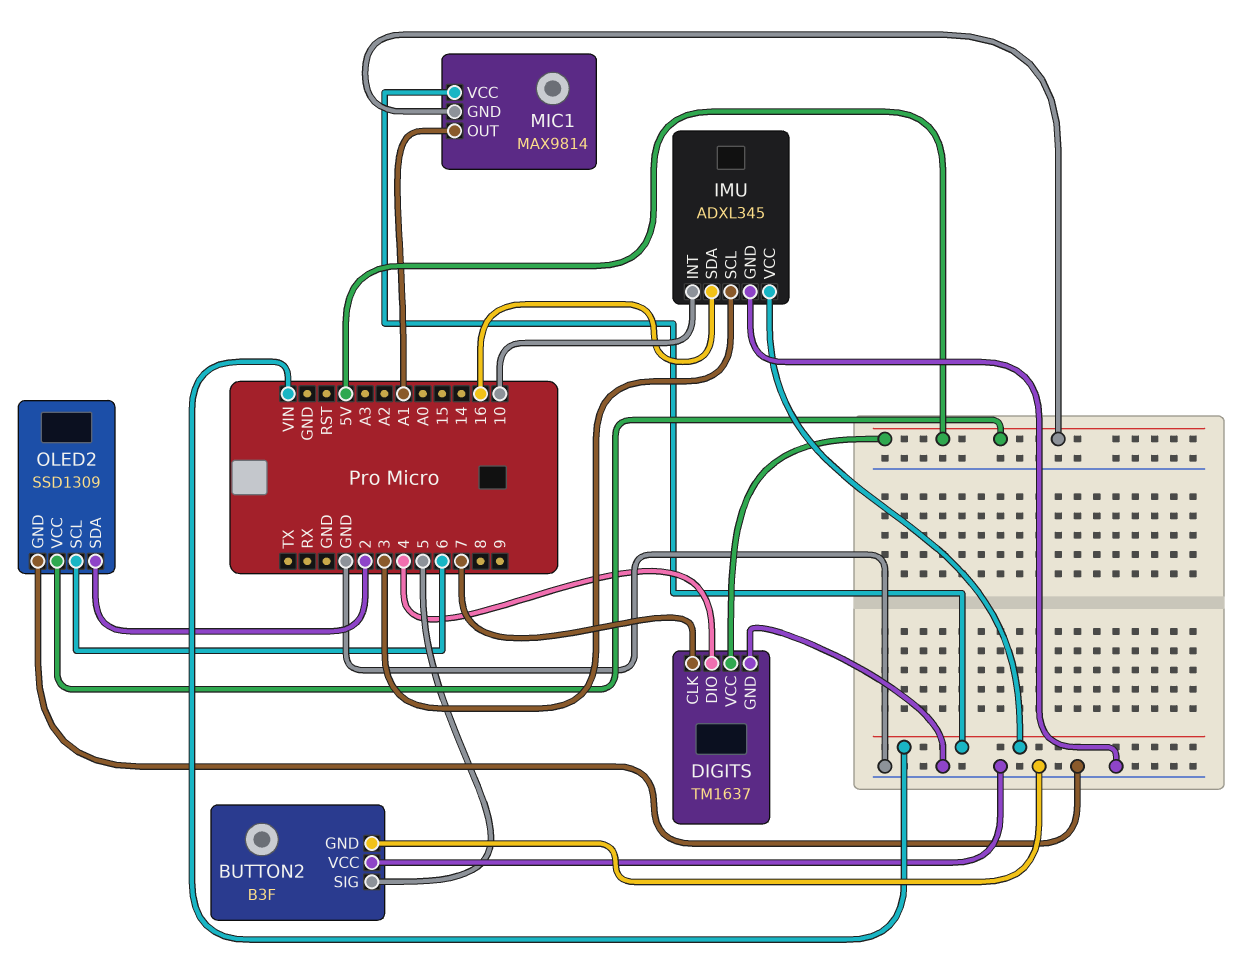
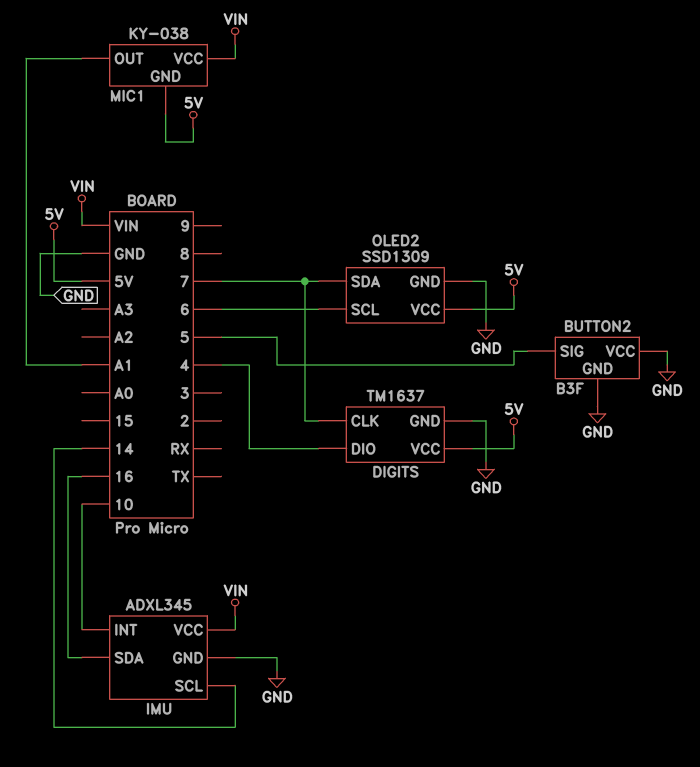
IMU pin SCL: 3 -> 14
MIC1: MAX9814 -> KY-038
OLED2 pin SDA: 2 -> 7

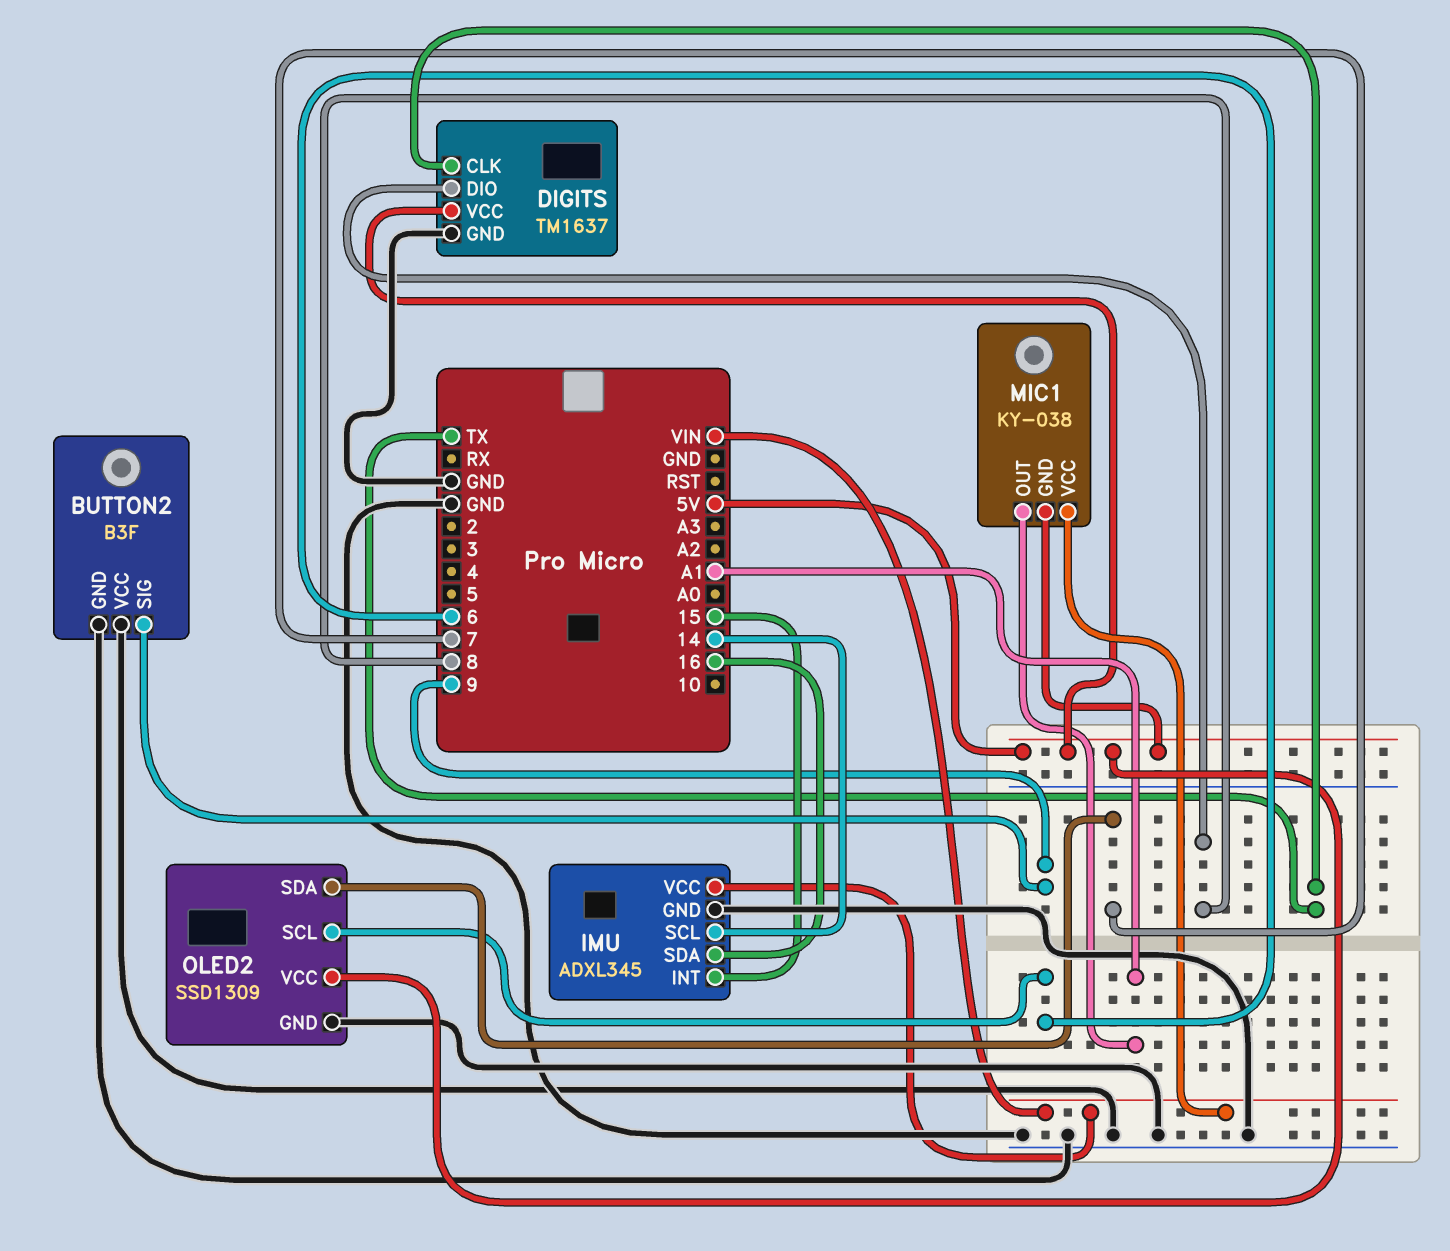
BUTTON2 pin SIG: 5 -> 9
DIGITS pin CLK: 7 -> TX
DIGITS pin DIO: 4 -> 8
IMU pin INT: 10 -> 15

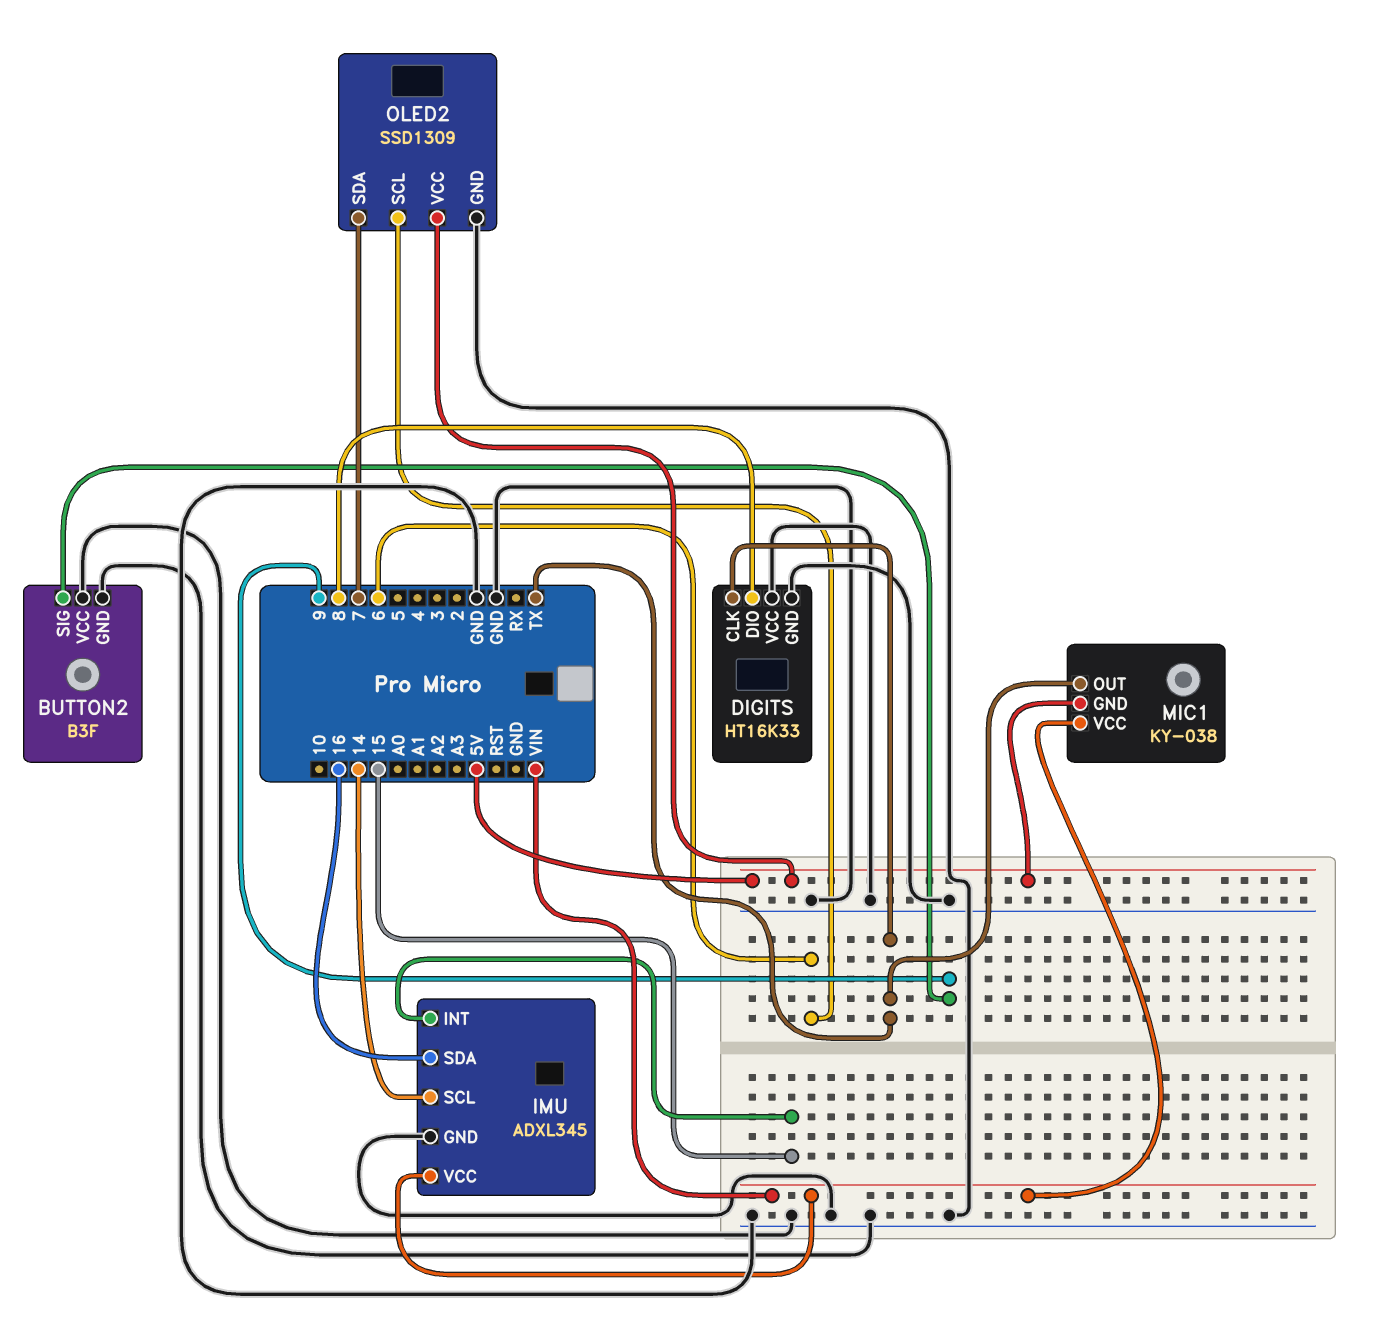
DIGITS: TM1637 -> HT16K33
DIGITS pin VCC: 5V -> GND
MIC1 pin OUT: A1 -> TX

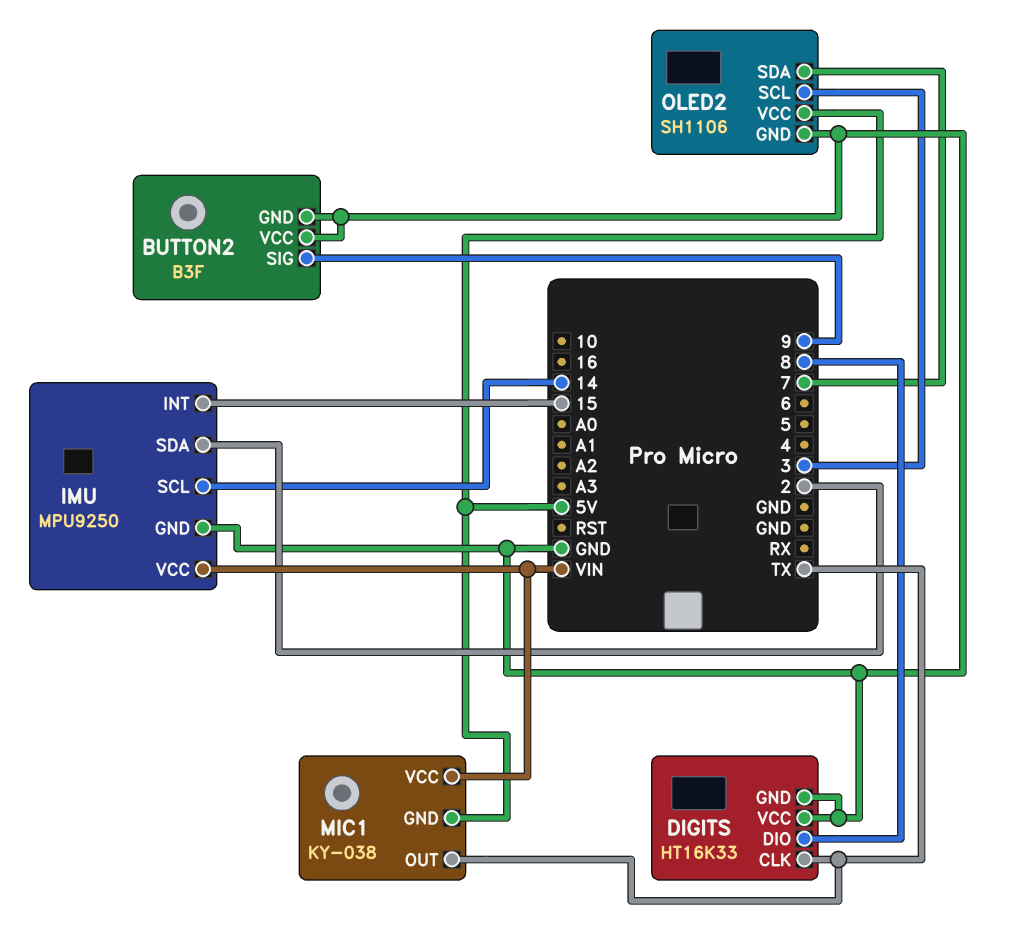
IMU: ADXL345 -> MPU9250
IMU pin SDA: 16 -> 2
OLED2: SSD1309 -> SH1106
OLED2 pin SCL: 6 -> 3

